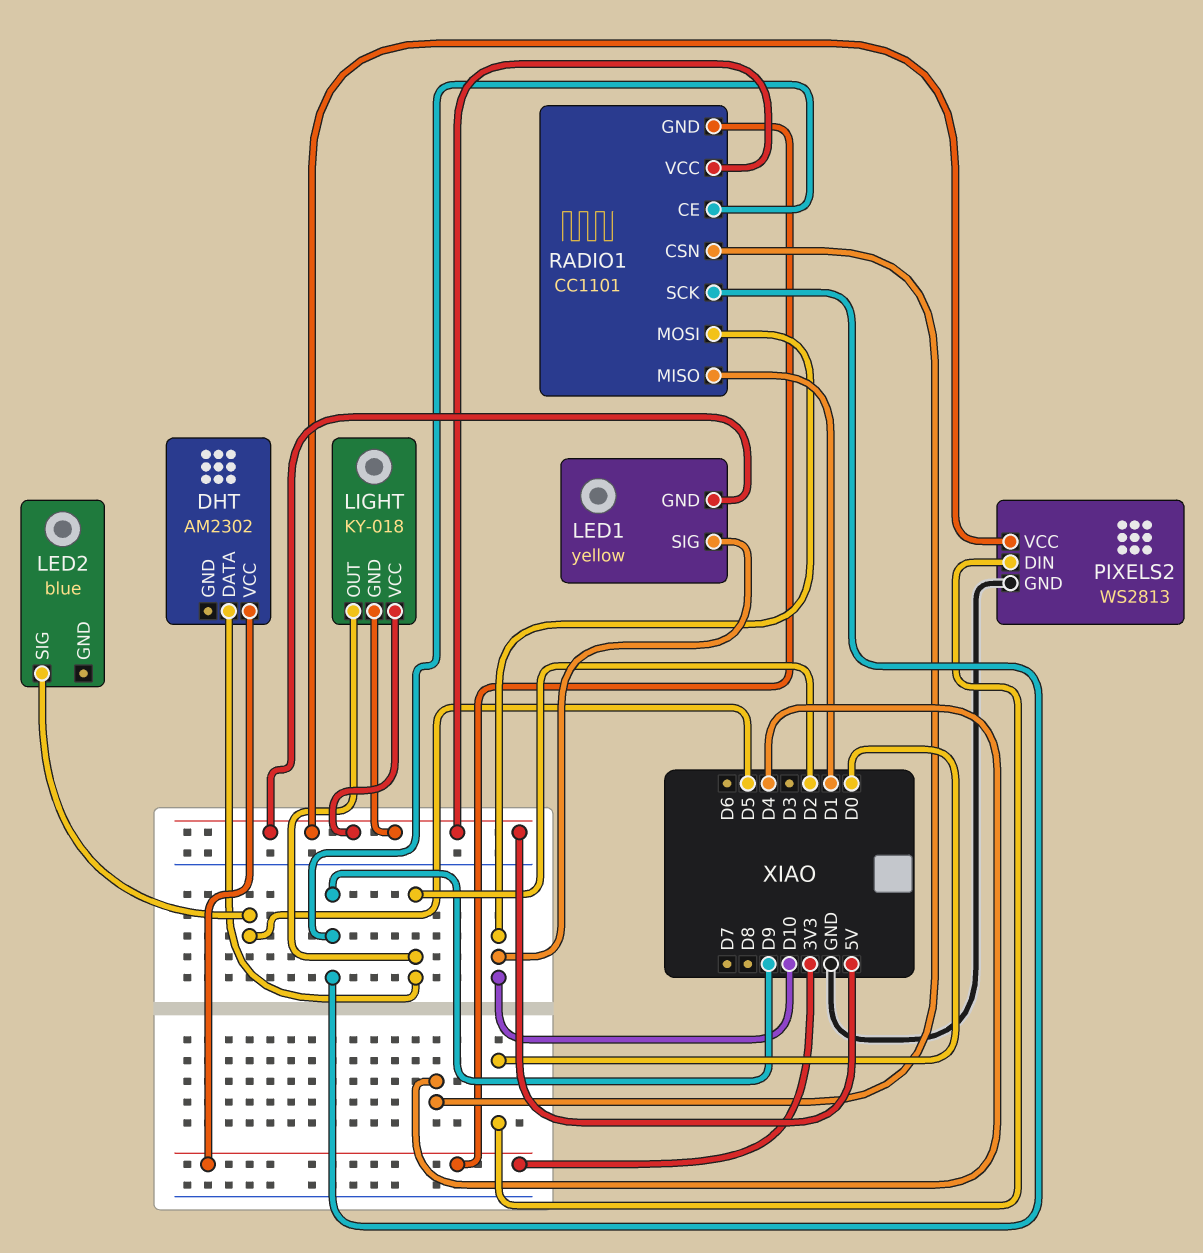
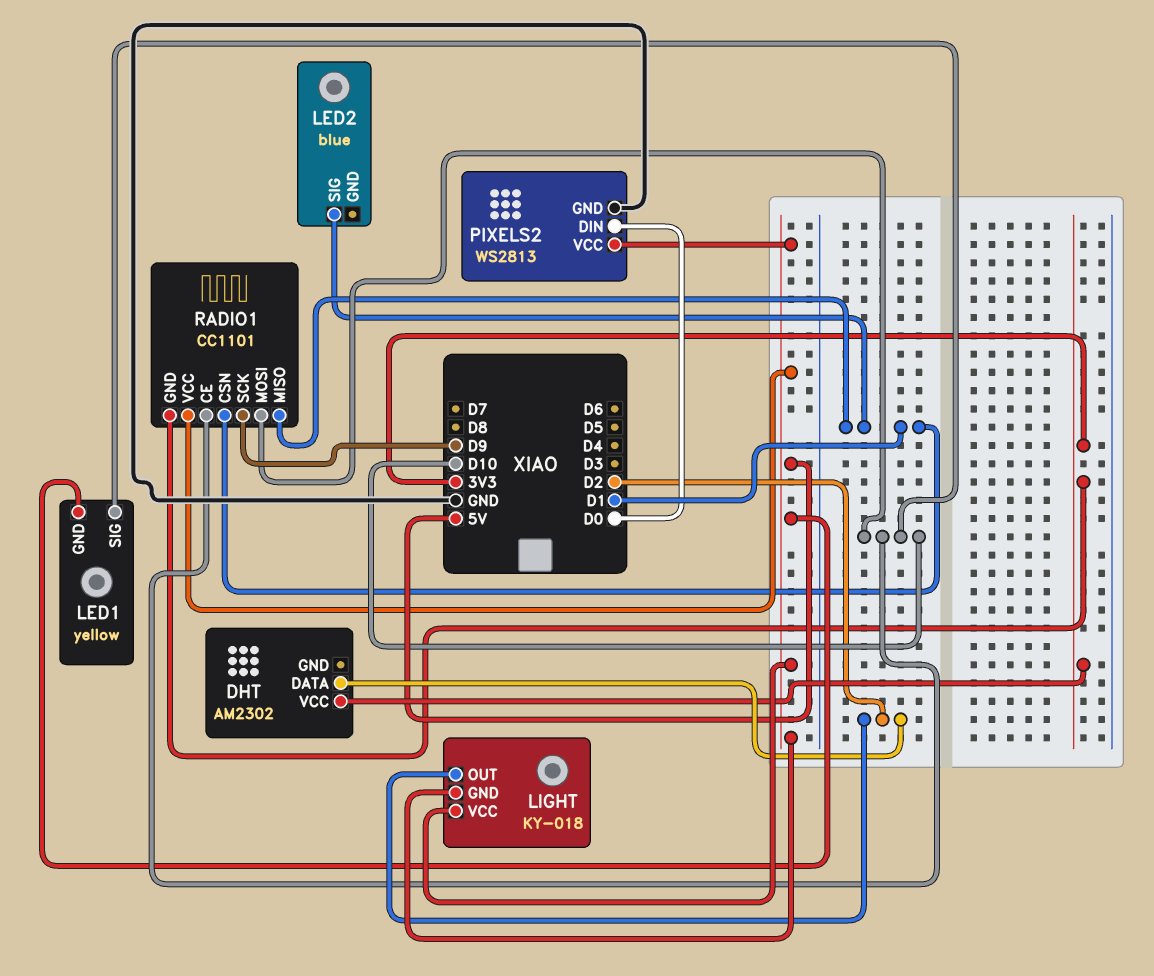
LED2 pin SIG: D5 -> D1
RADIO1 pin CE: D9 -> D10
RADIO1 pin CSN: D4 -> D1

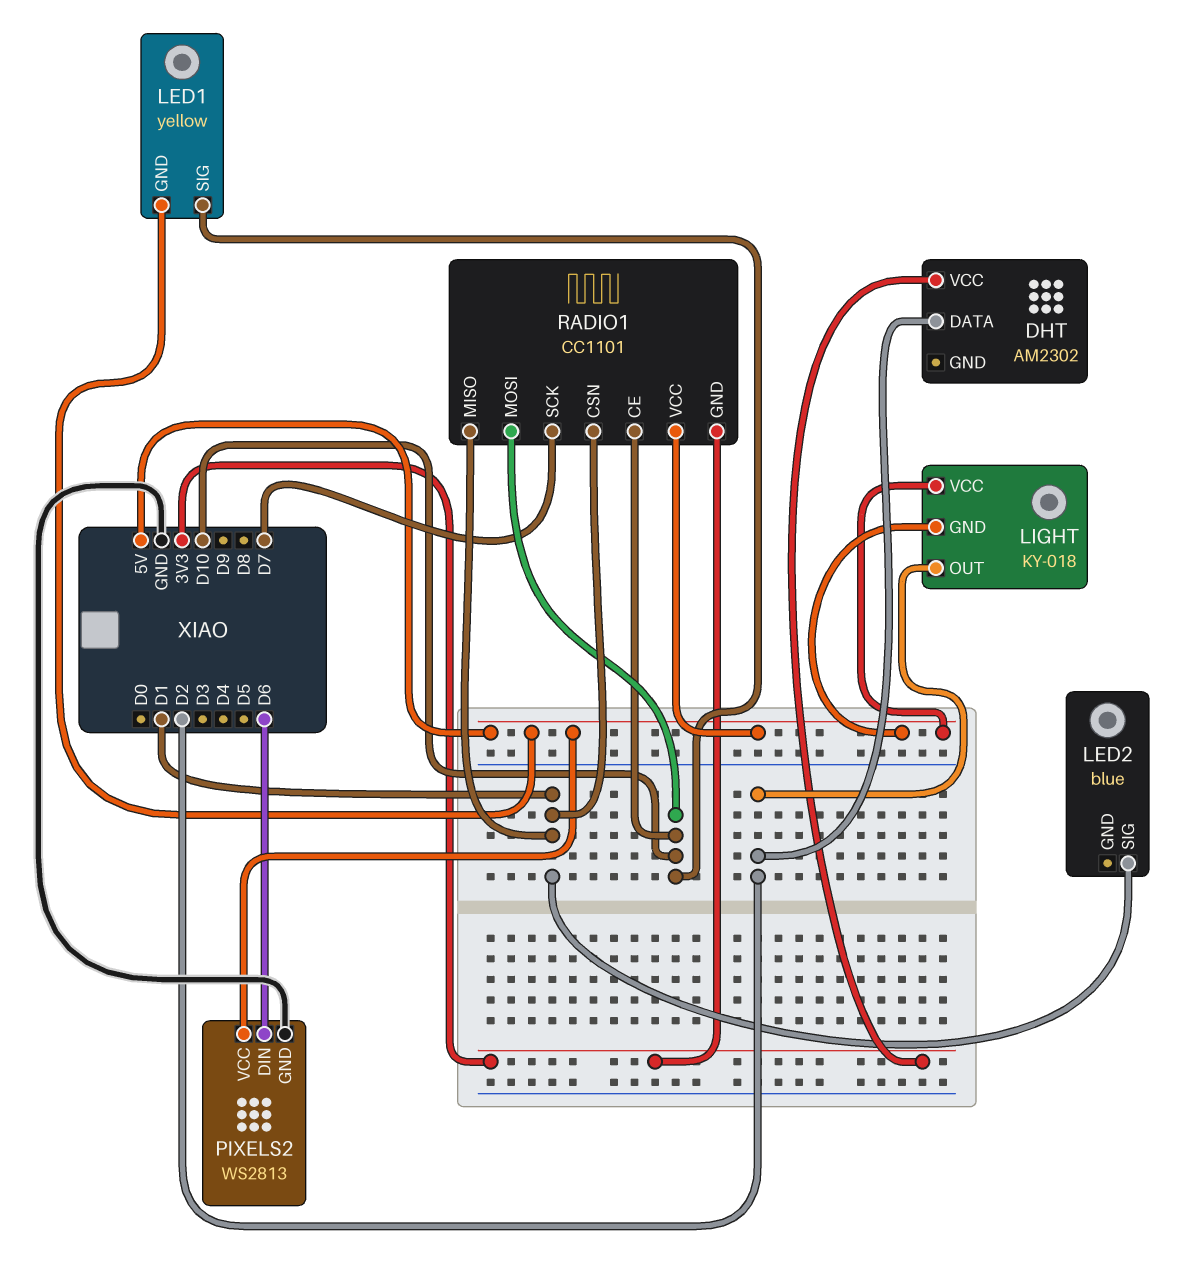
PIXELS2 pin DIN: D0 -> D6
RADIO1 pin SCK: D9 -> D7

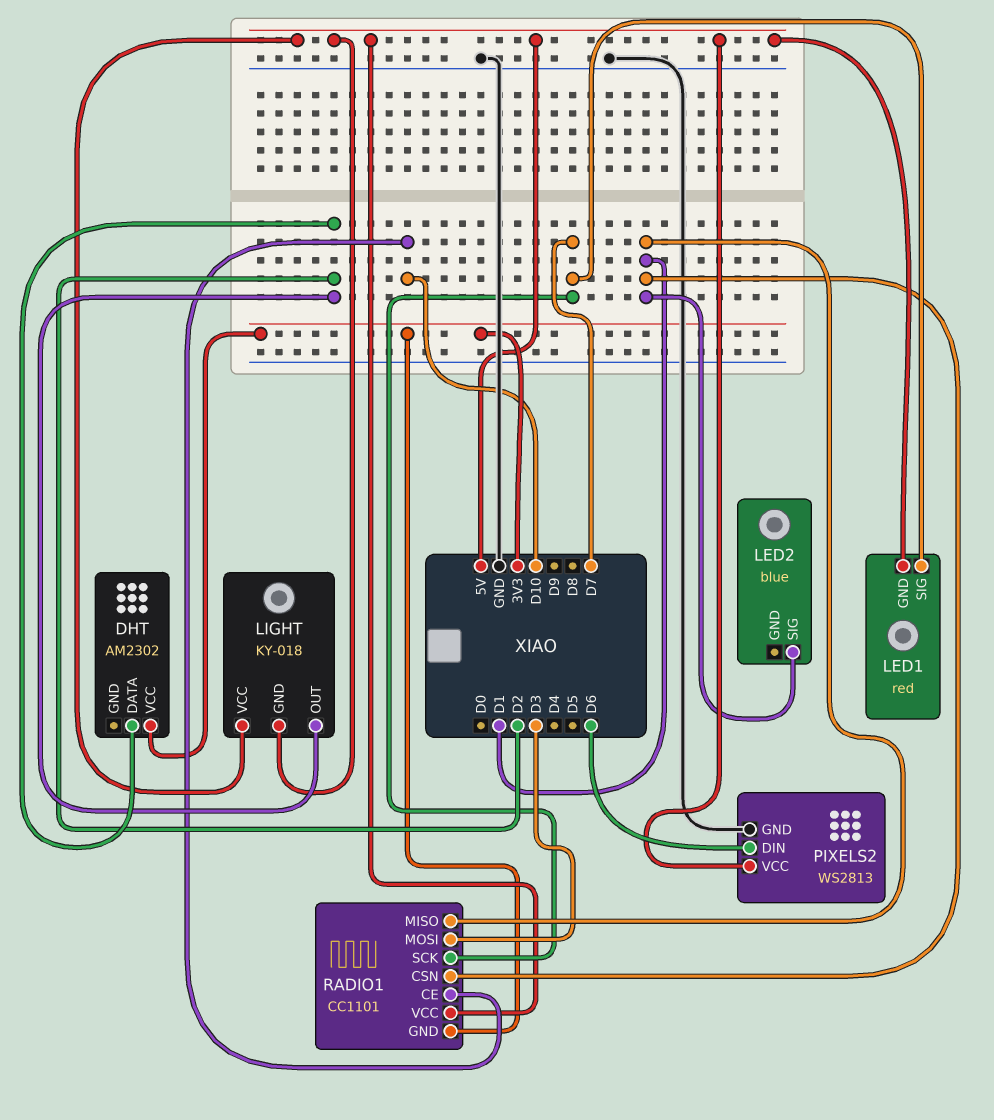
LED1: yellow -> red
LED1 pin SIG: D10 -> D7
RADIO1 pin MOSI: D10 -> D3

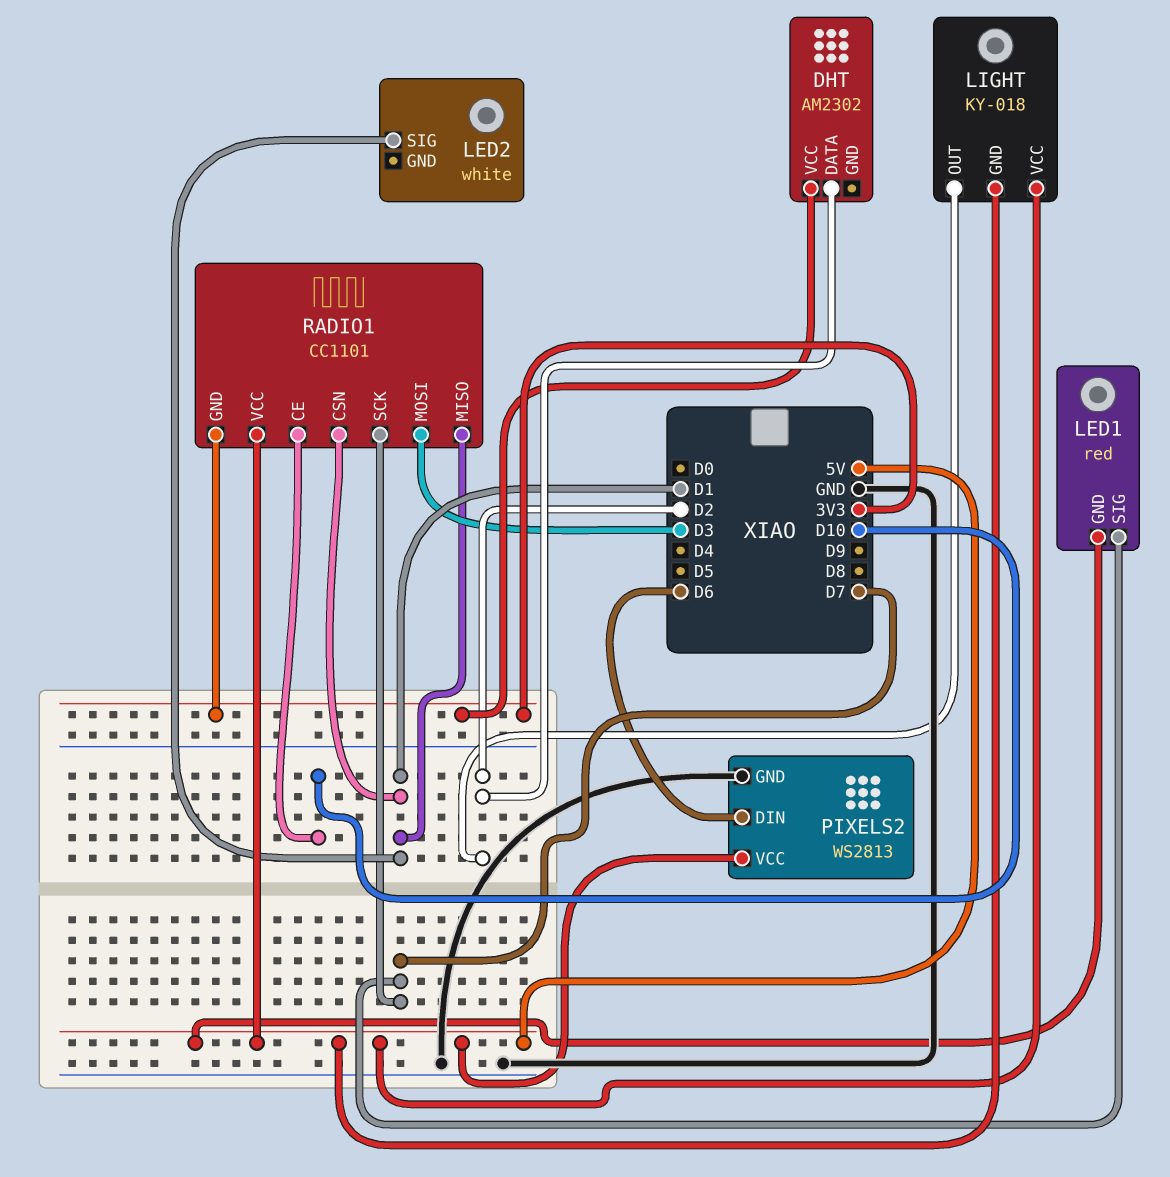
LED2: blue -> white

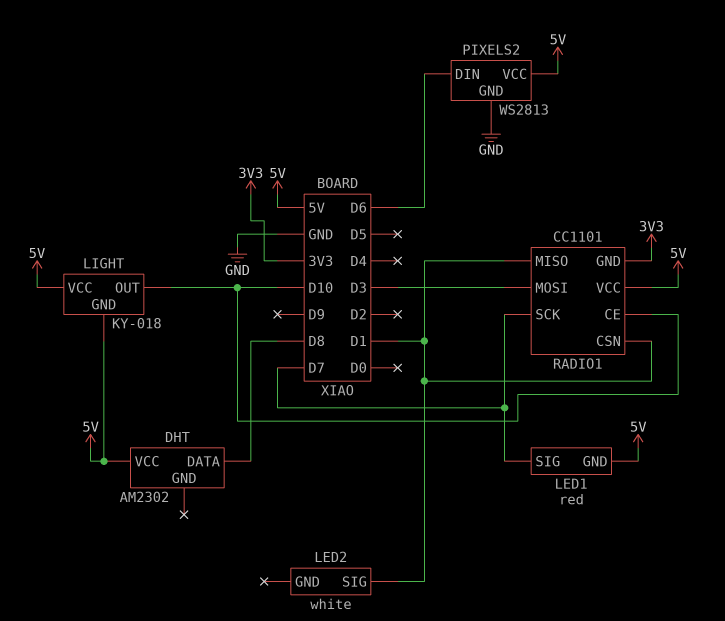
DHT pin DATA: D2 -> D8
DHT pin VCC: 3V3 -> 5V
LIGHT pin OUT: D2 -> D10

